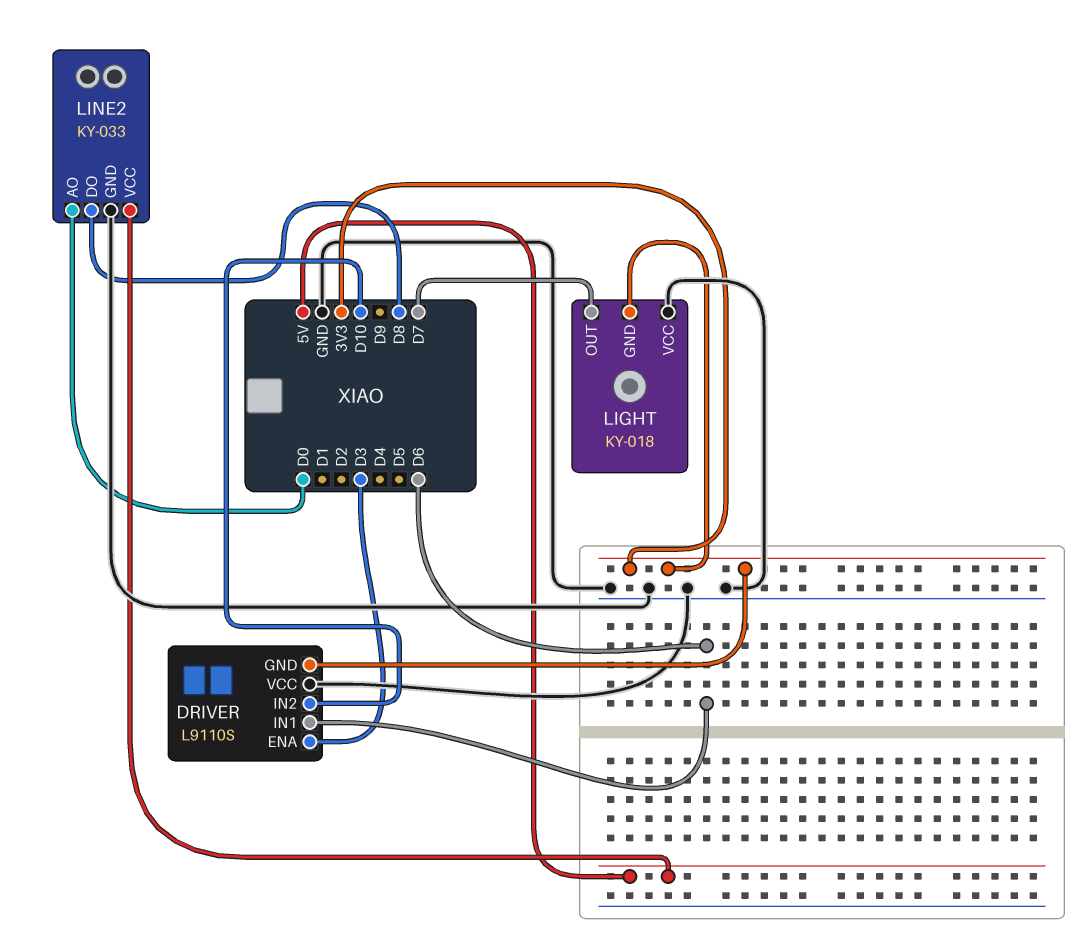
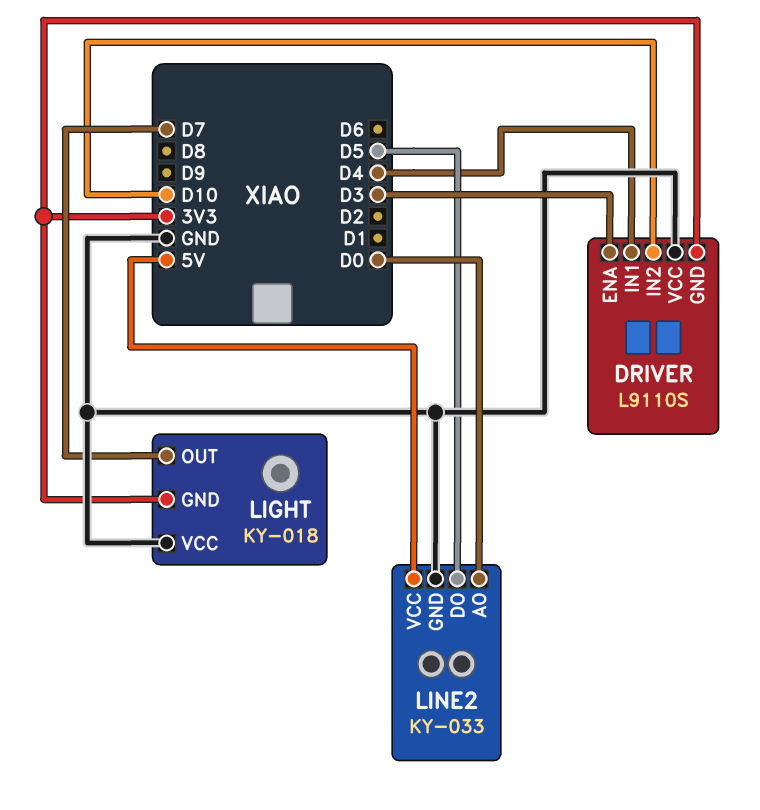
DRIVER pin IN1: D6 -> D4
LINE2 pin DO: D8 -> D5

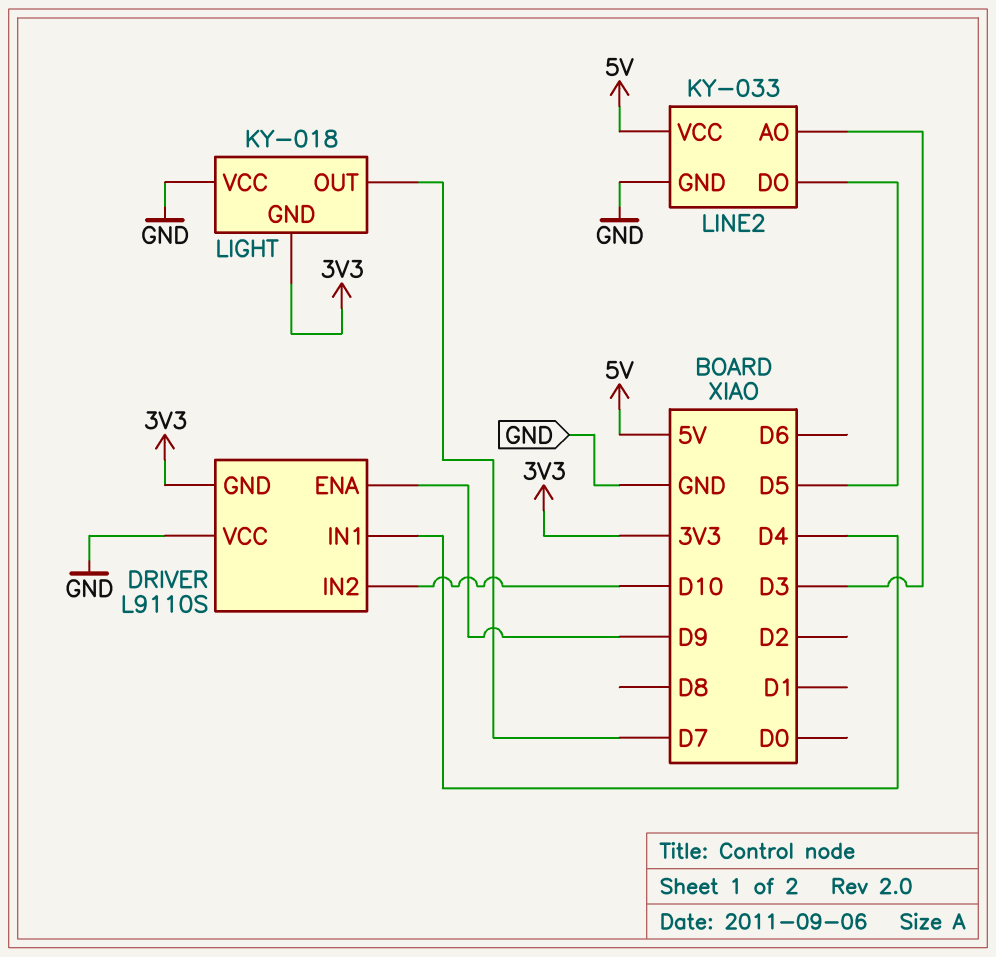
DRIVER pin ENA: D3 -> D9
LINE2 pin AO: D0 -> D3

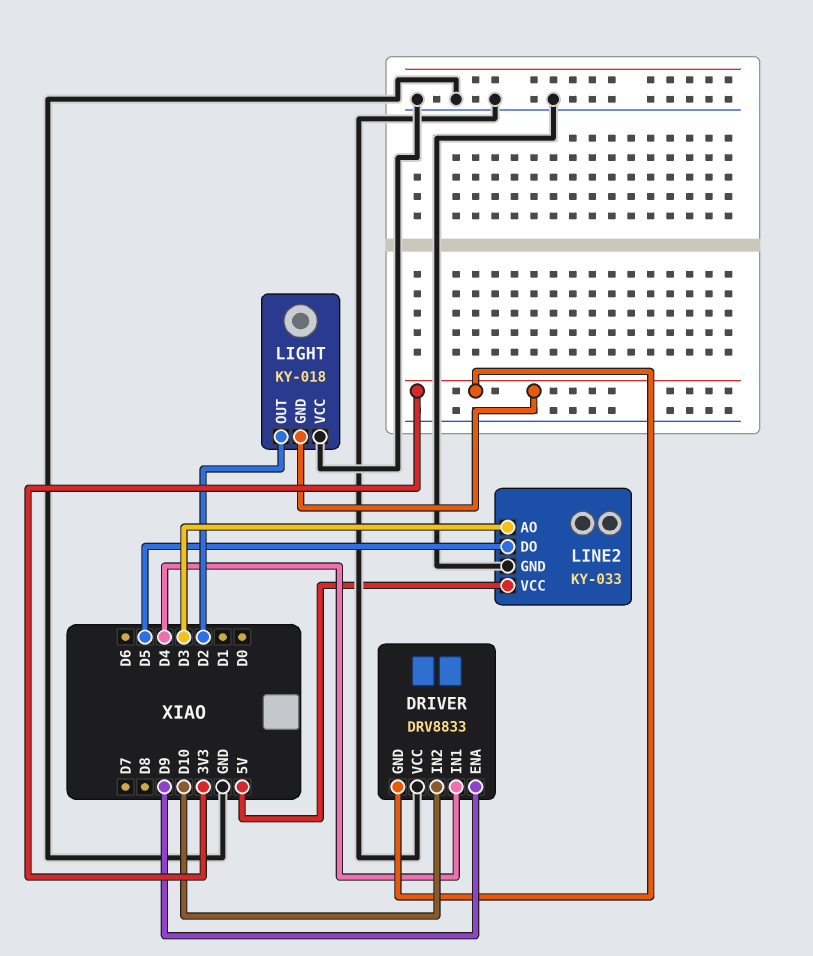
DRIVER: L9110S -> DRV8833
LIGHT pin OUT: D7 -> D2

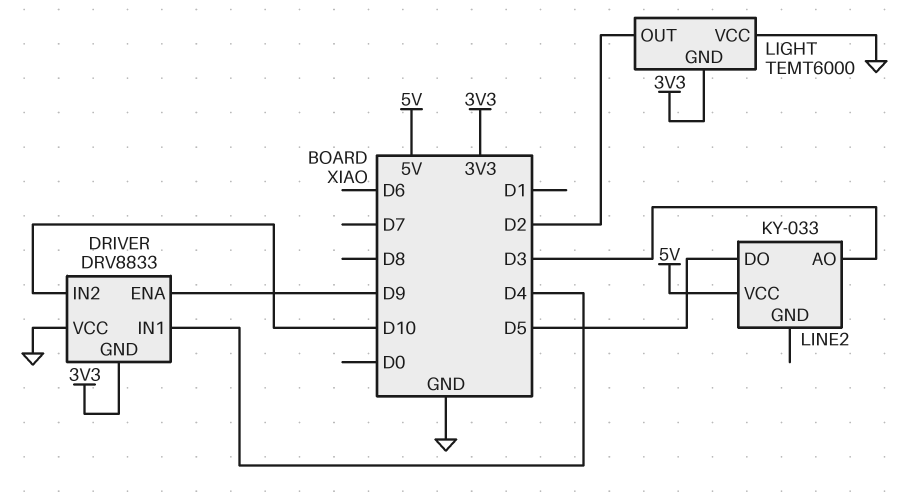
LIGHT: KY-018 -> TEMT6000
LINE2 pin GND: GND -> none

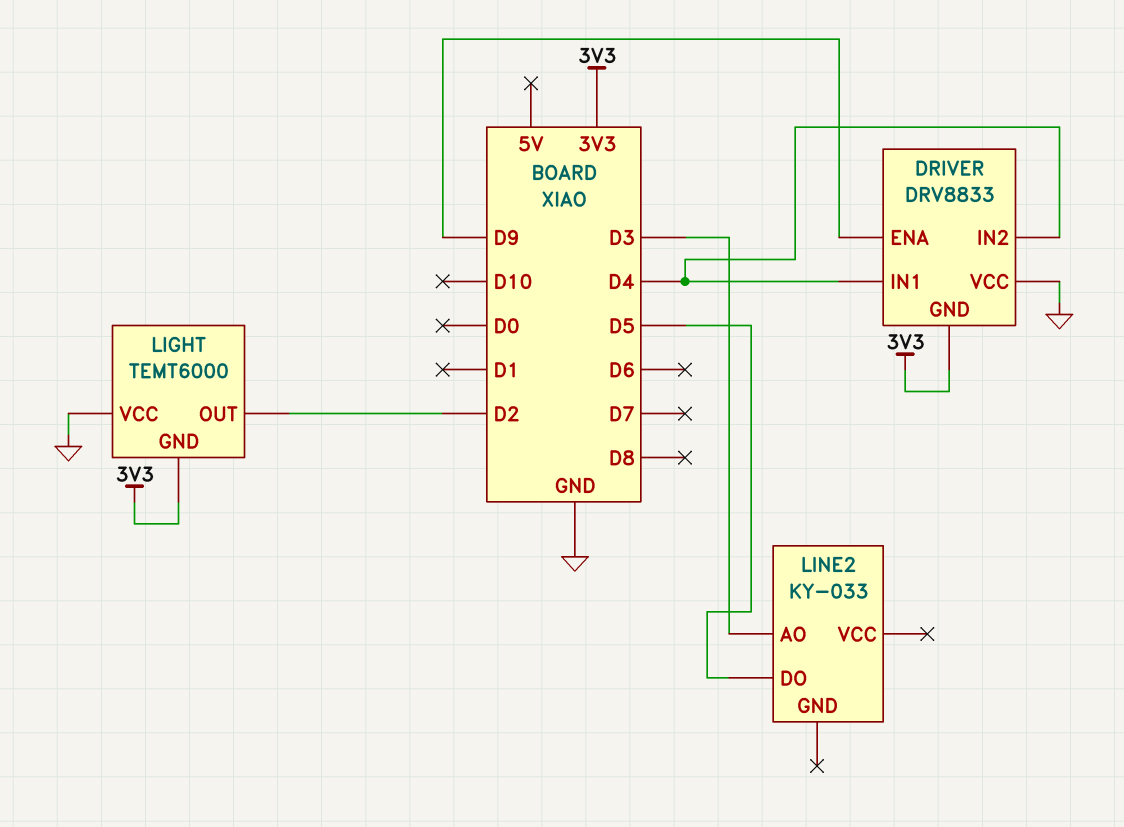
DRIVER pin IN2: D10 -> D4
LINE2 pin VCC: 5V -> none

